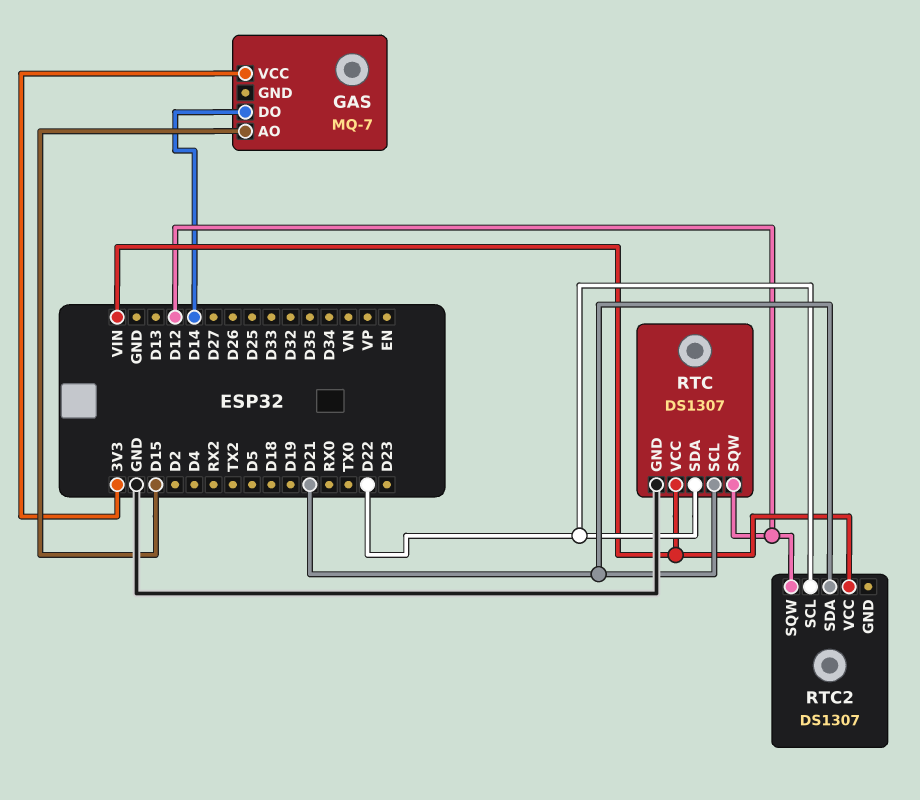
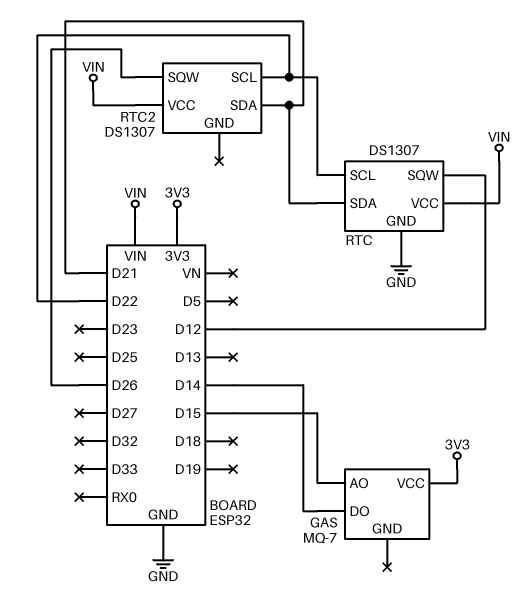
RTC pin SCL: D21 -> D22
RTC pin SDA: D22 -> D21
RTC2 pin SQW: D12 -> D26

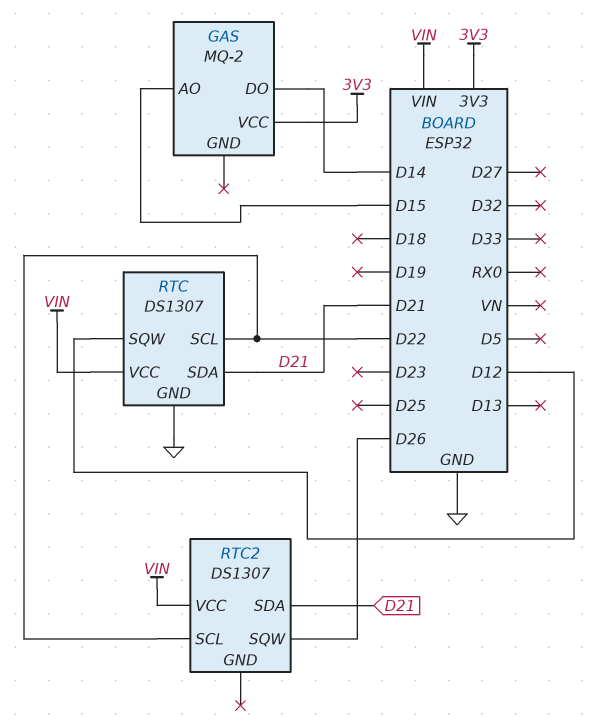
GAS: MQ-7 -> MQ-2

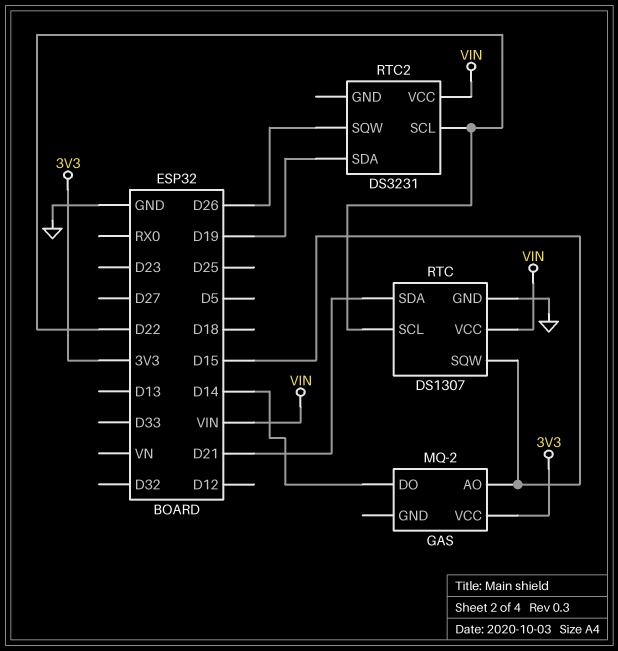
RTC pin SQW: D12 -> D15
RTC2: DS1307 -> DS3231
RTC2 pin SDA: D21 -> D19

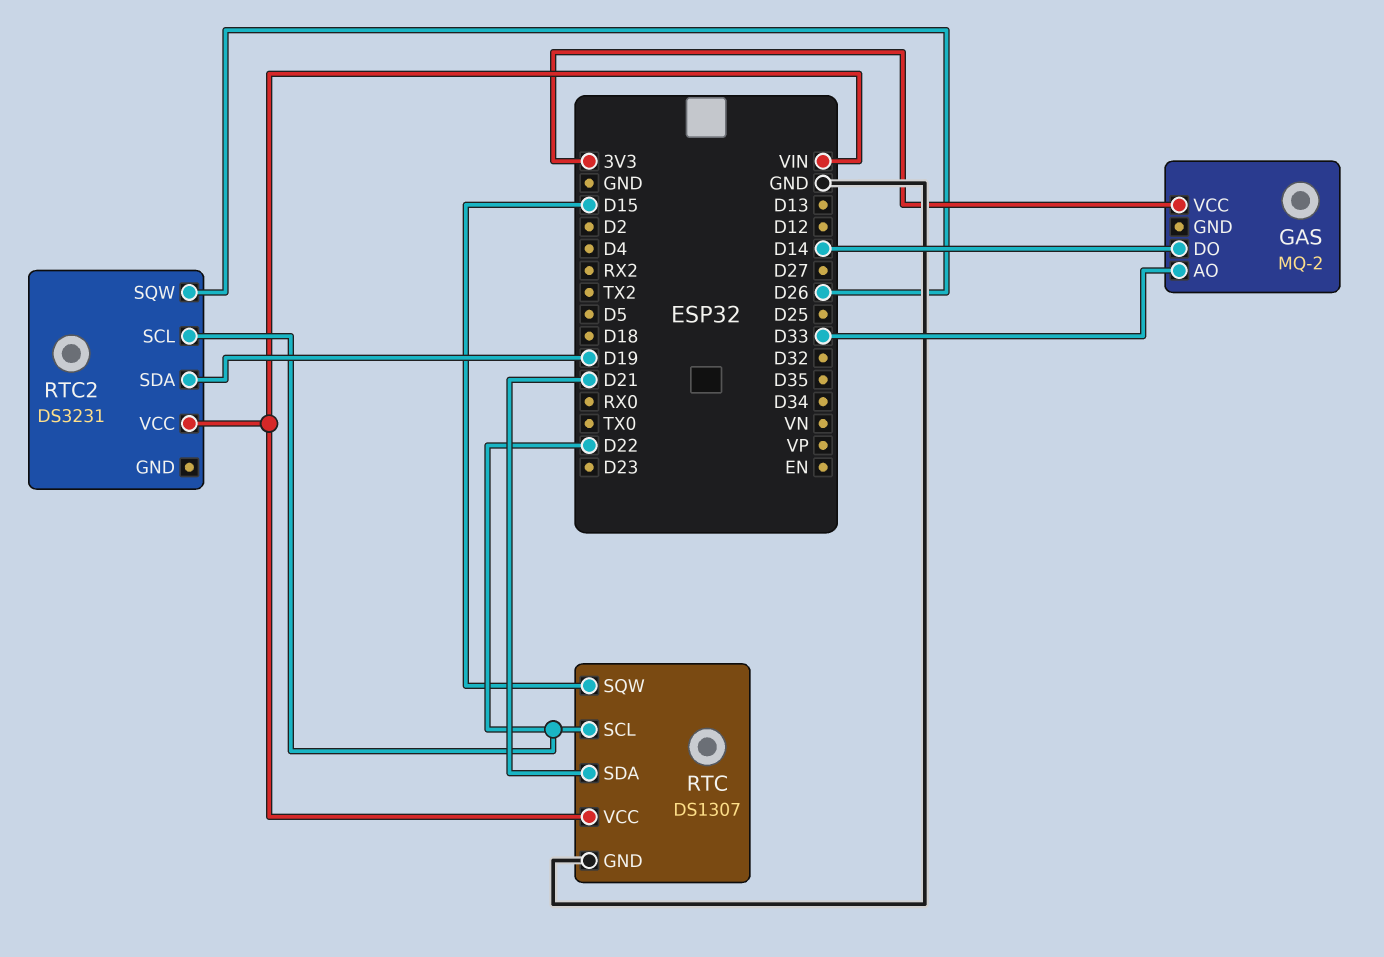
GAS pin AO: D15 -> D33

